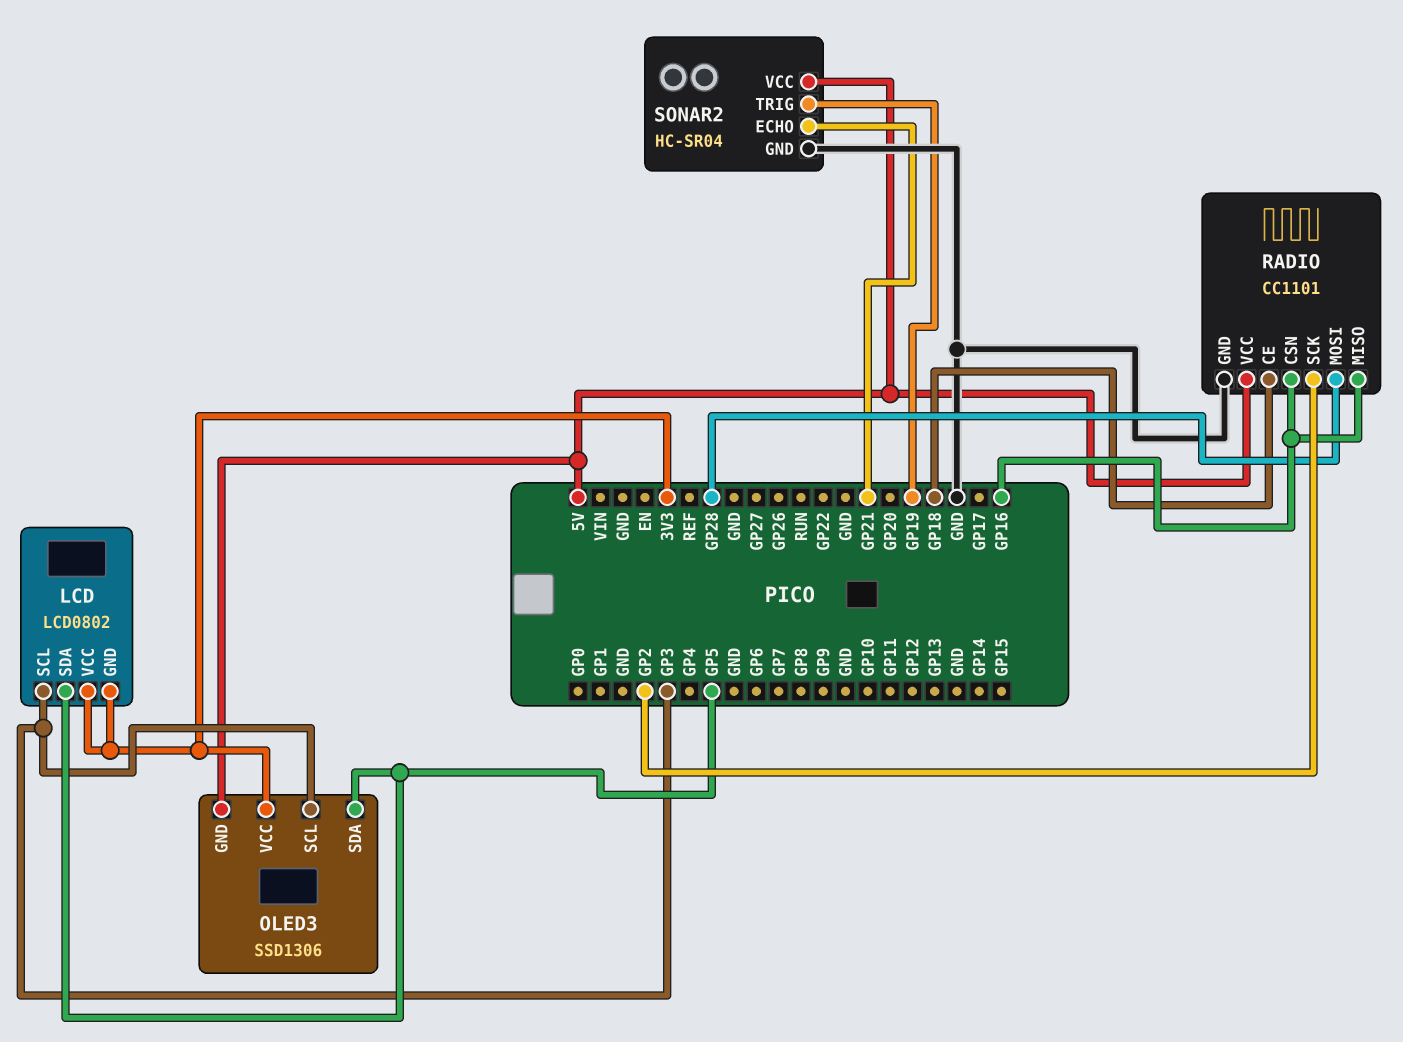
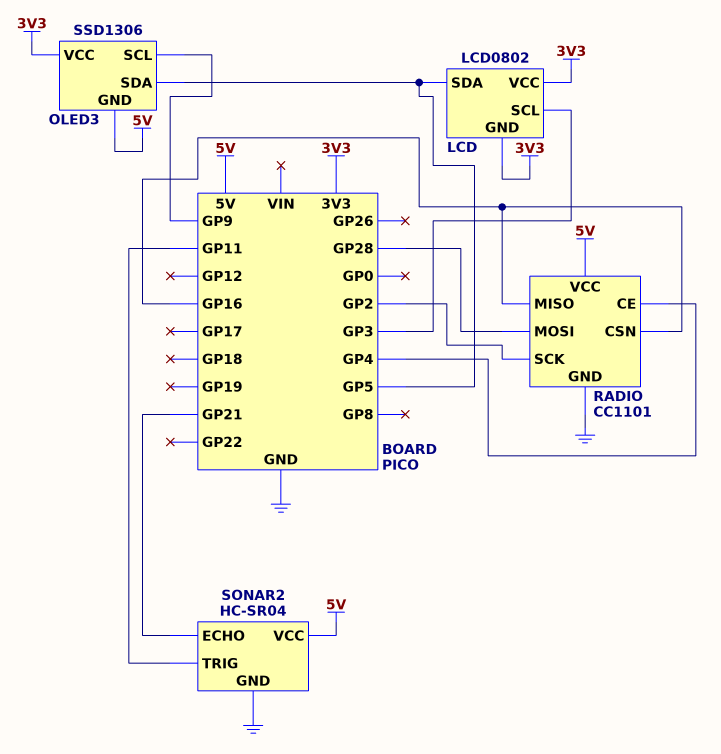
OLED3 pin SCL: GP3 -> GP9
RADIO pin CE: GP18 -> GP4
SONAR2 pin TRIG: GP19 -> GP11

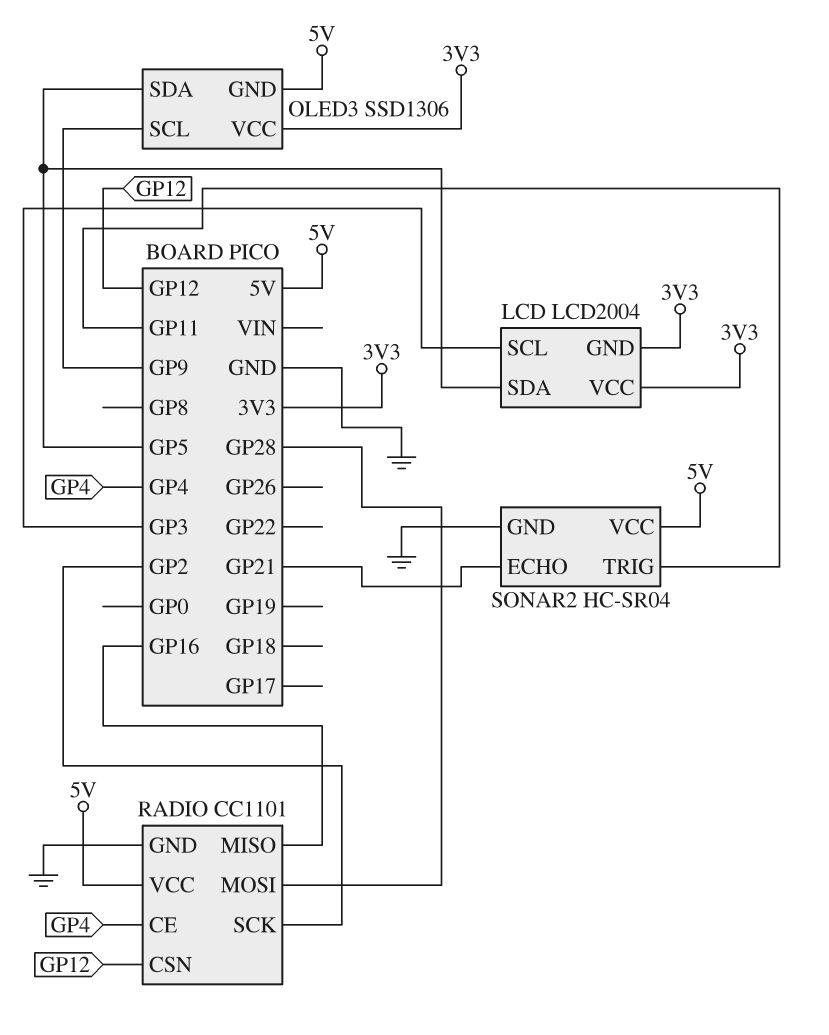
LCD: LCD0802 -> LCD2004
RADIO pin CSN: GP16 -> GP12

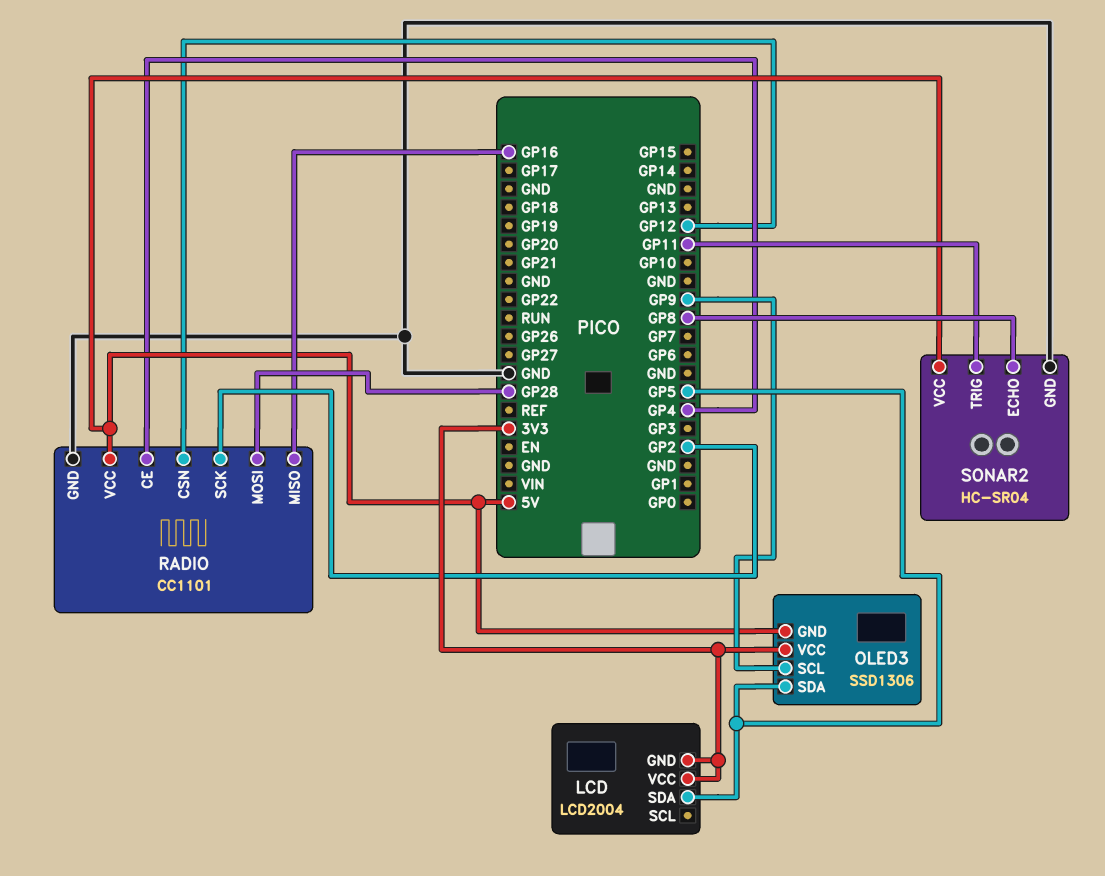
LCD pin SCL: GP3 -> none
SONAR2 pin ECHO: GP21 -> GP8

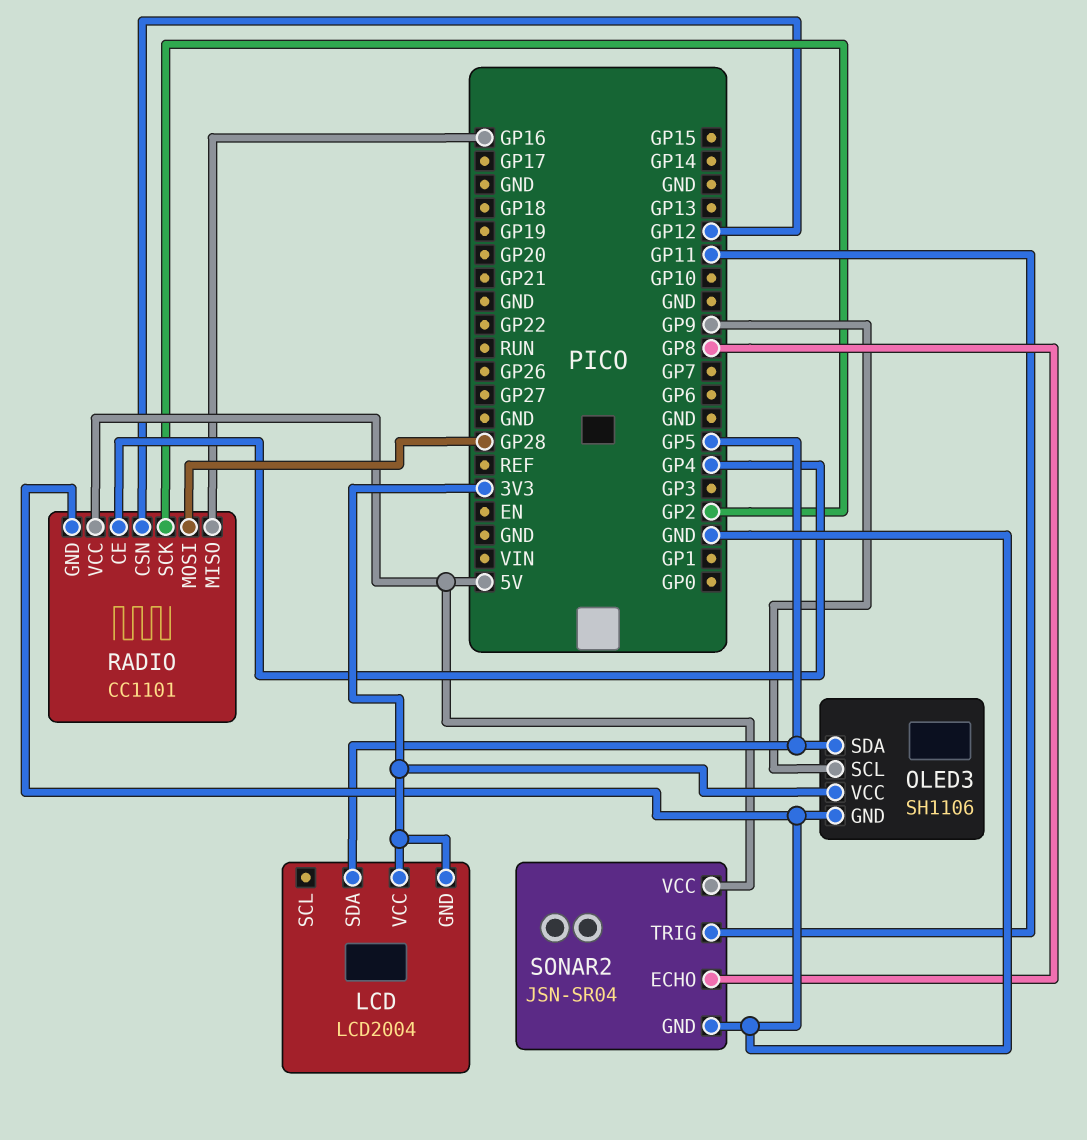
OLED3: SSD1306 -> SH1106
OLED3 pin GND: 5V -> GND
SONAR2: HC-SR04 -> JSN-SR04

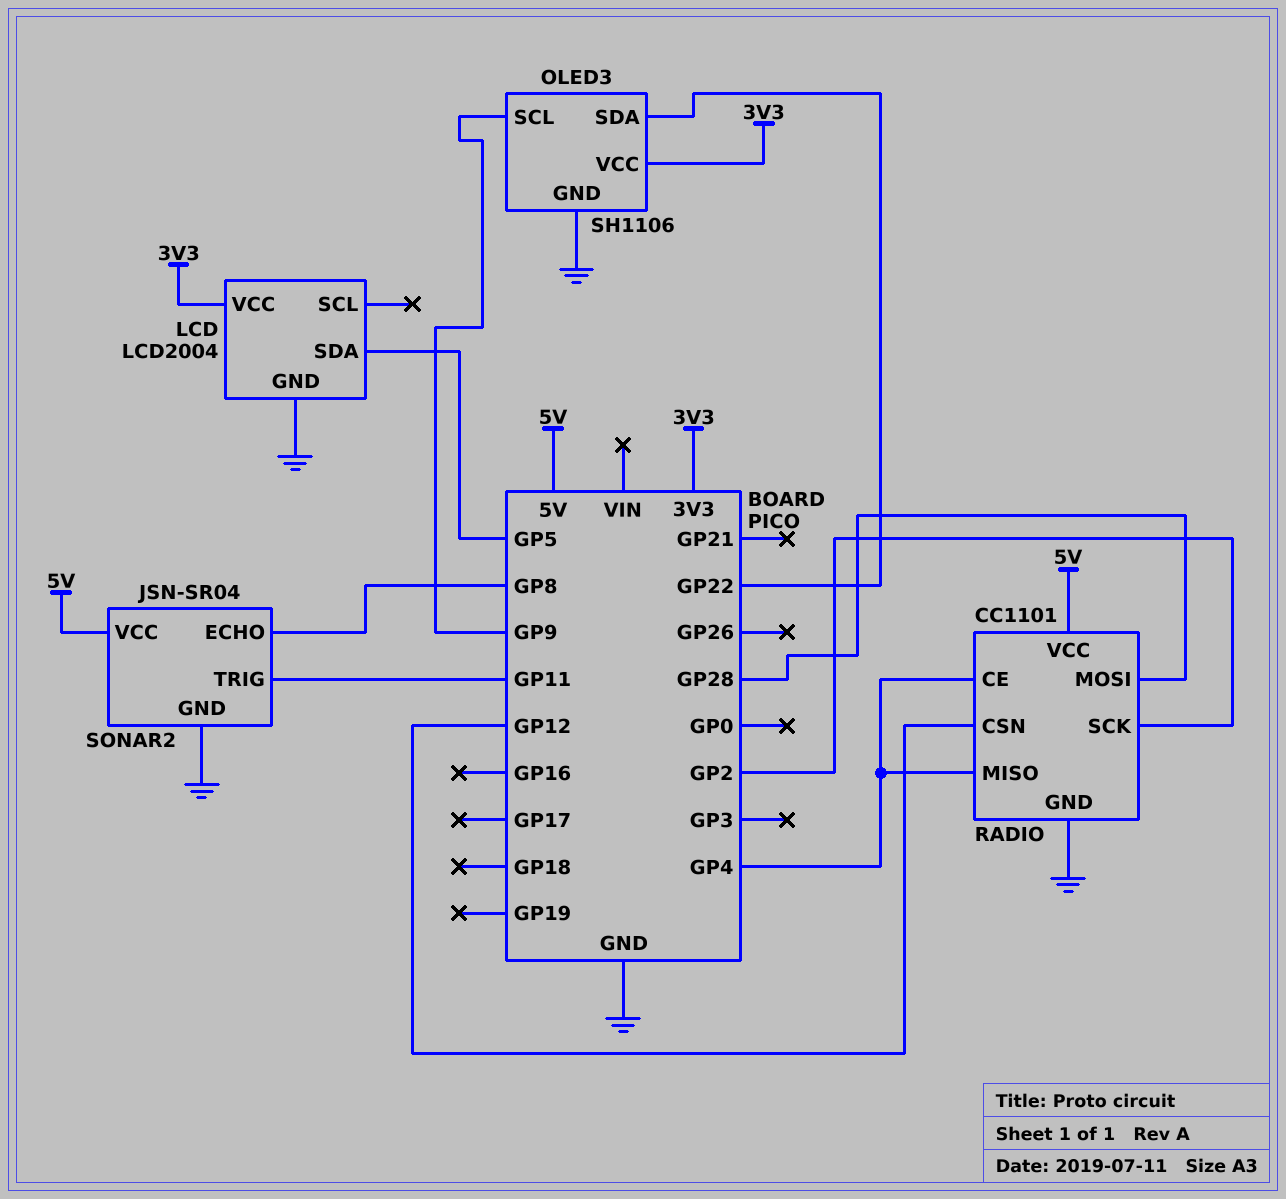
LCD pin GND: 3V3 -> GND
OLED3 pin SDA: GP5 -> GP22
RADIO pin MISO: GP16 -> GP4

